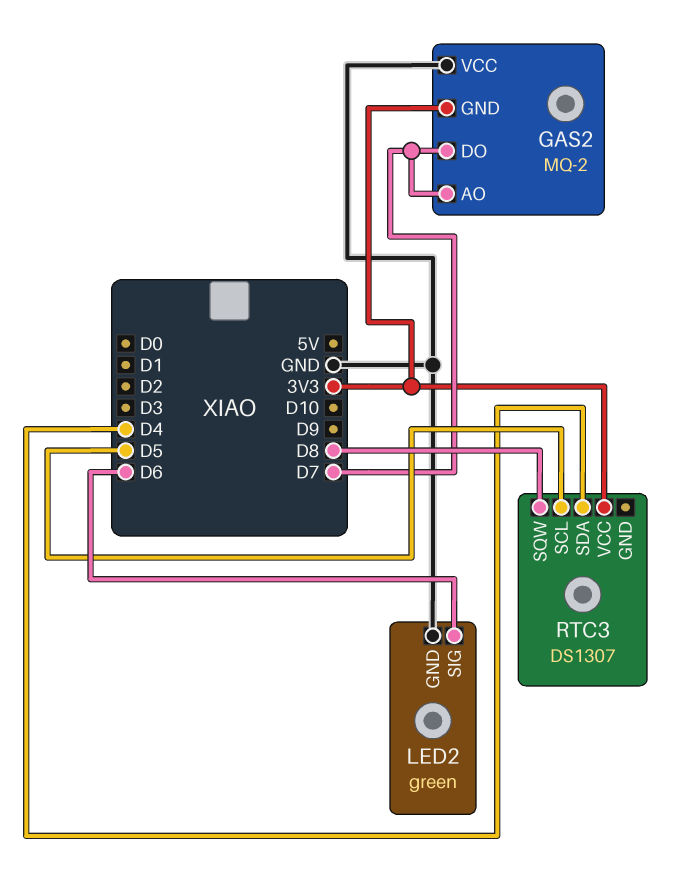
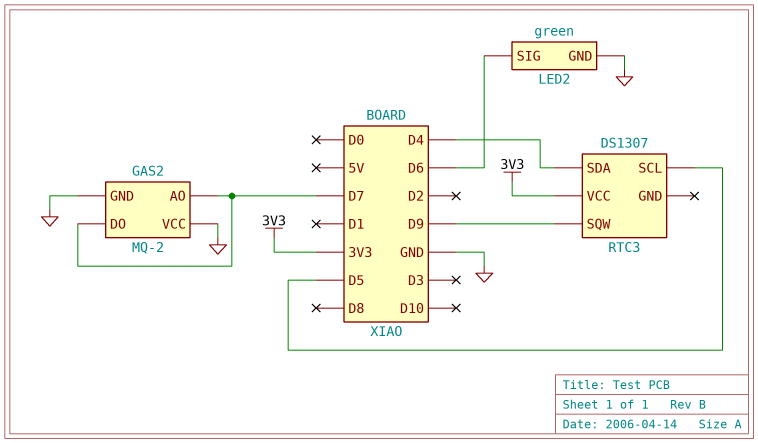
GAS2 pin GND: 3V3 -> GND
RTC3 pin SQW: D8 -> D9

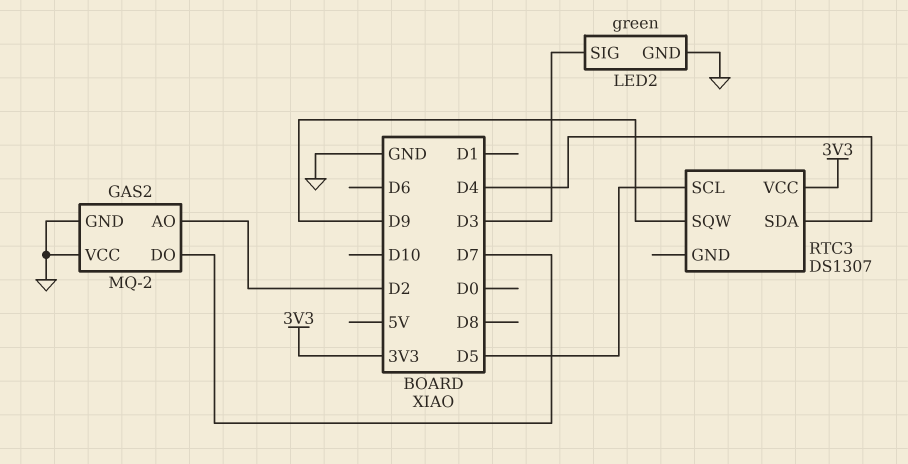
GAS2 pin AO: D7 -> D2
LED2 pin SIG: D6 -> D3

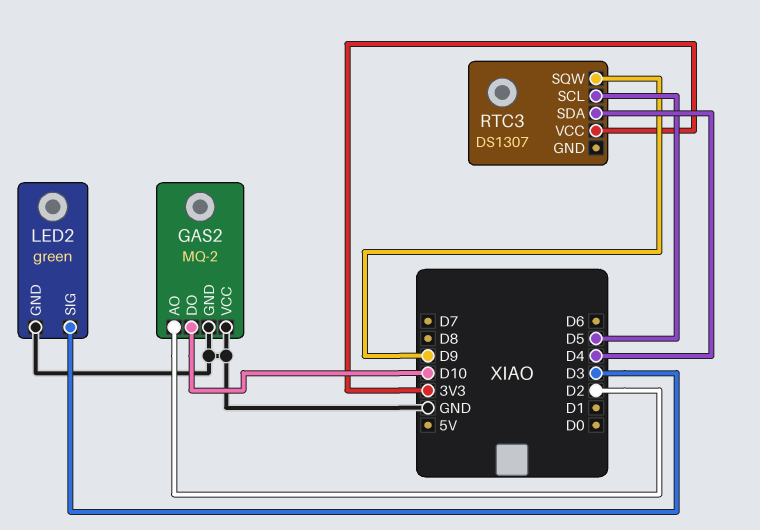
GAS2 pin DO: D7 -> D10

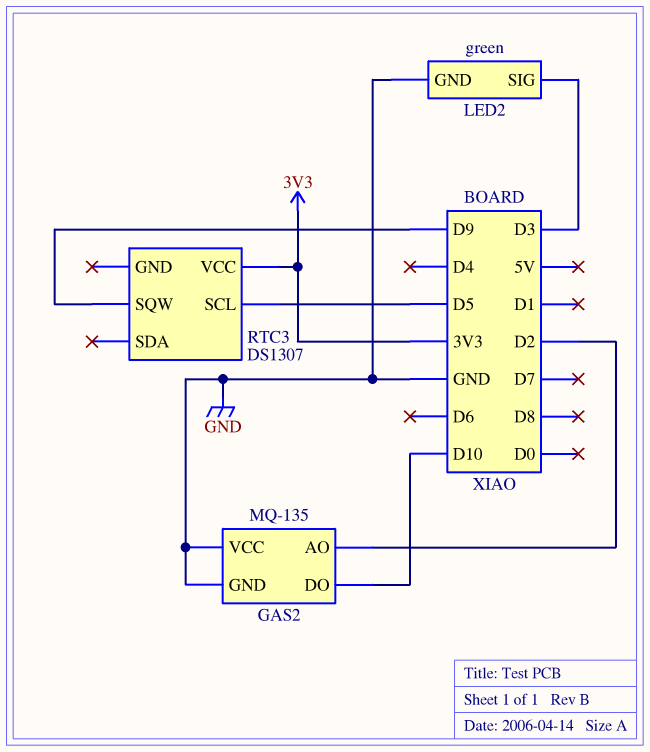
GAS2: MQ-2 -> MQ-135
RTC3 pin SDA: D4 -> none

